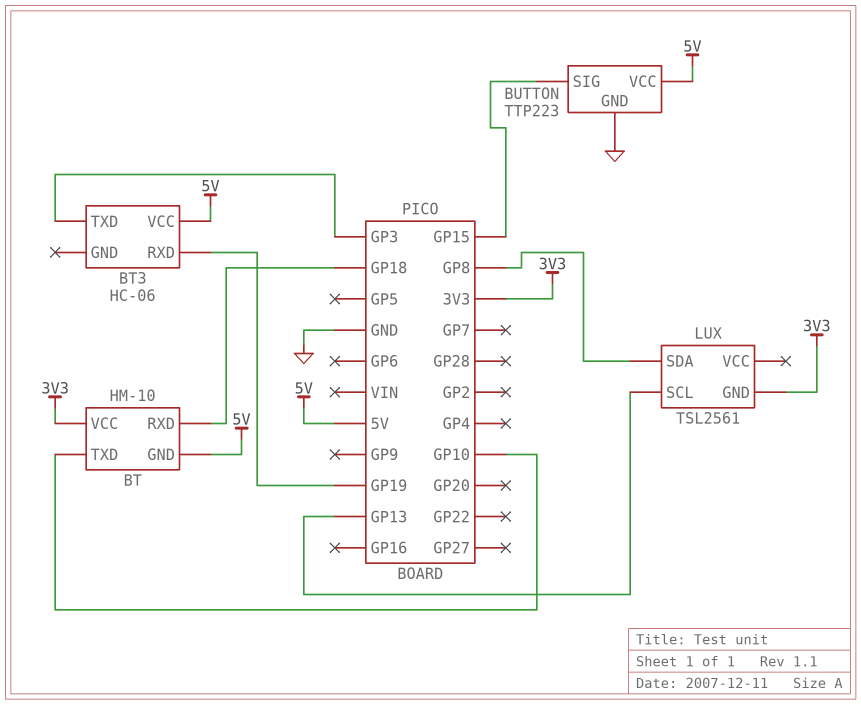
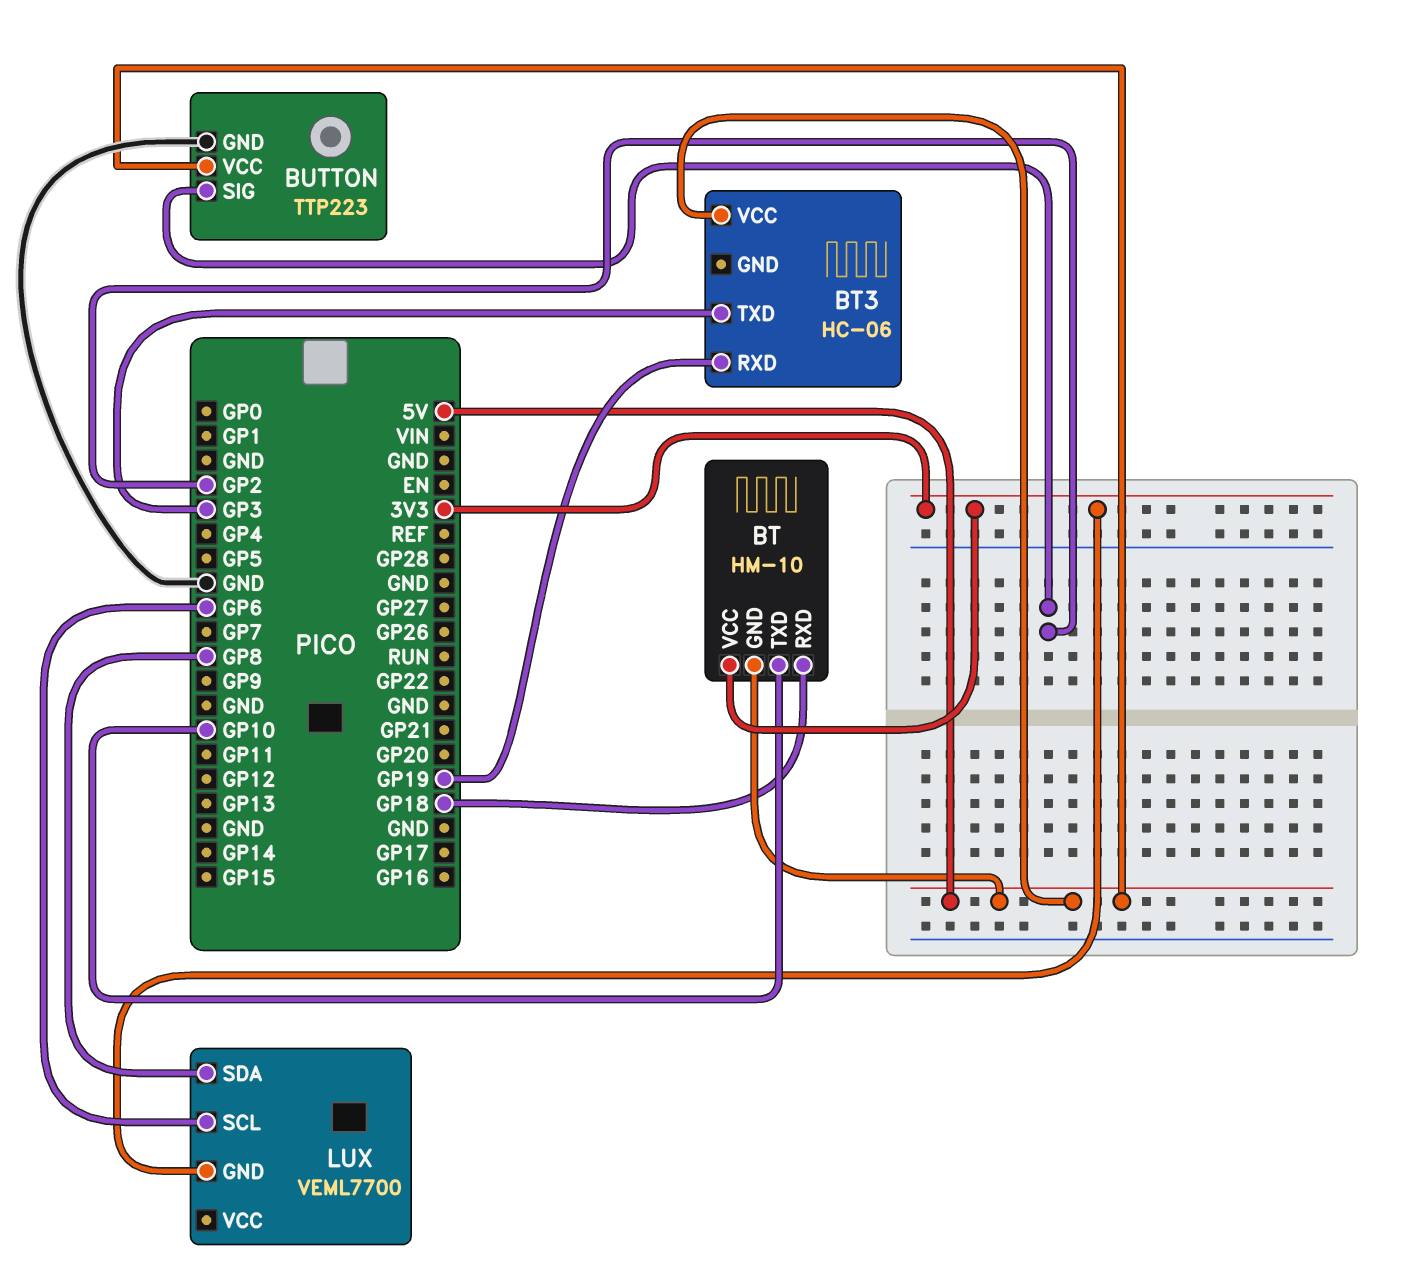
BUTTON pin SIG: GP15 -> GP2
LUX: TSL2561 -> VEML7700
LUX pin SCL: GP13 -> GP6

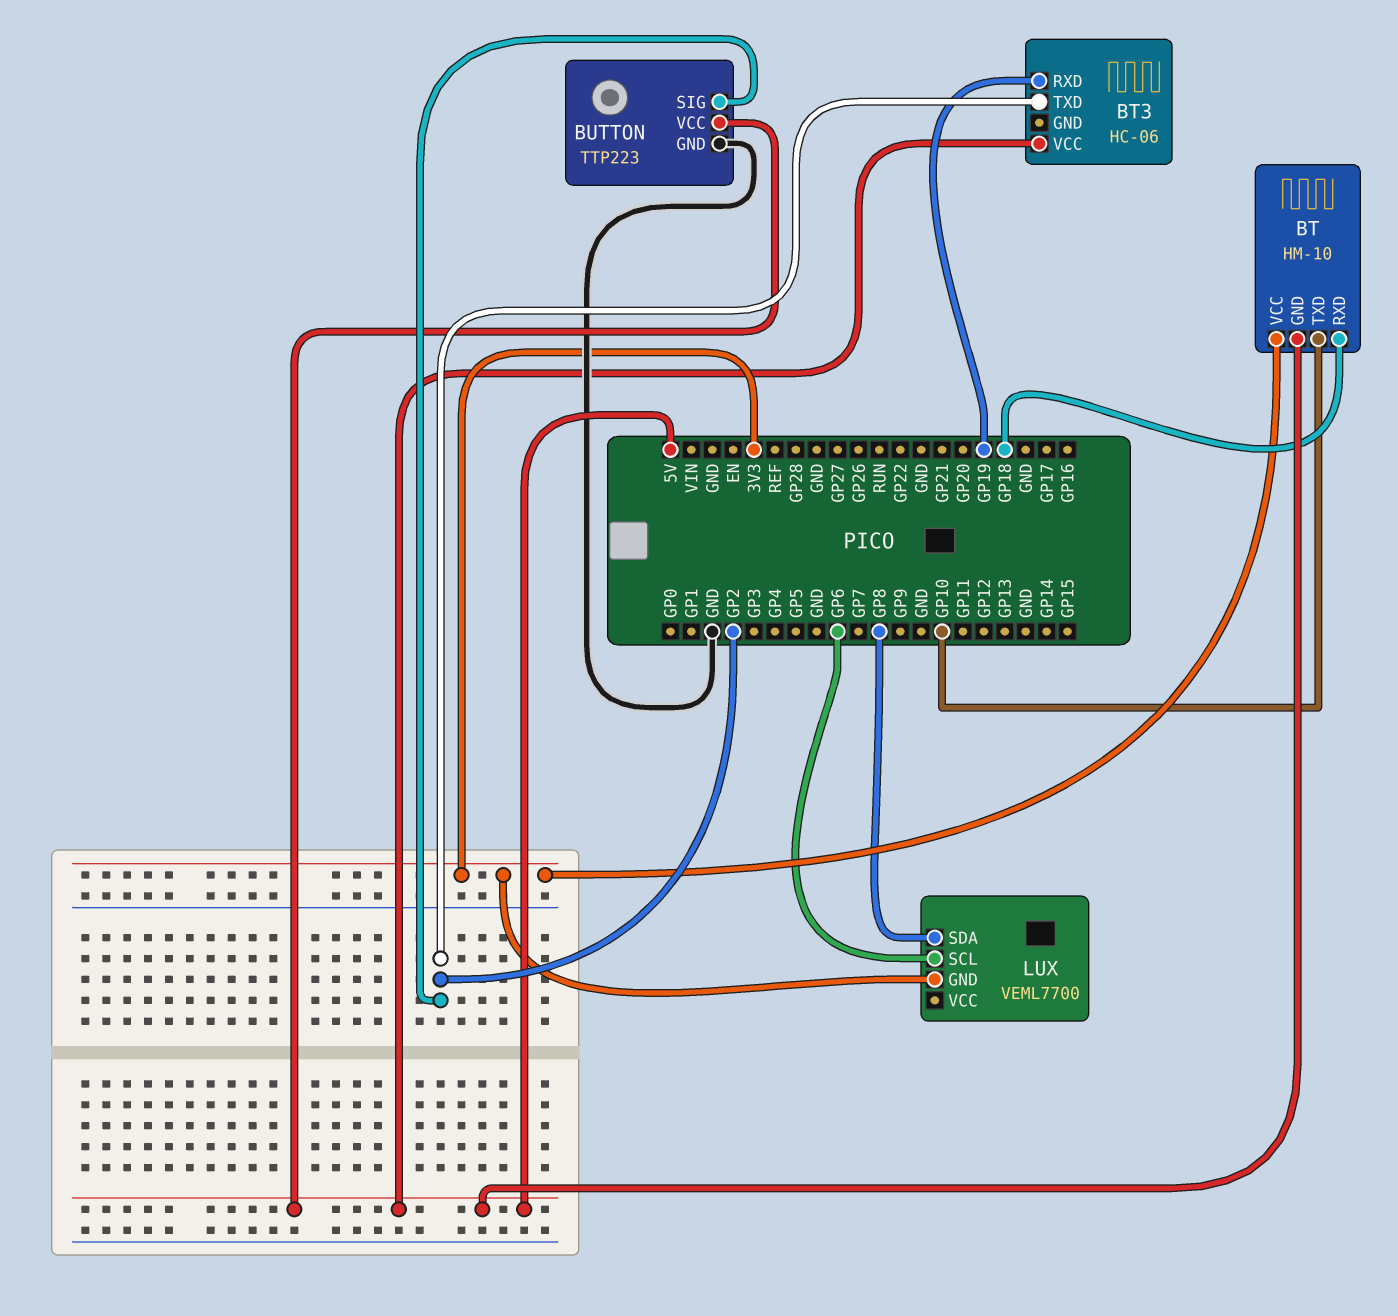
BT3 pin TXD: GP3 -> GP2

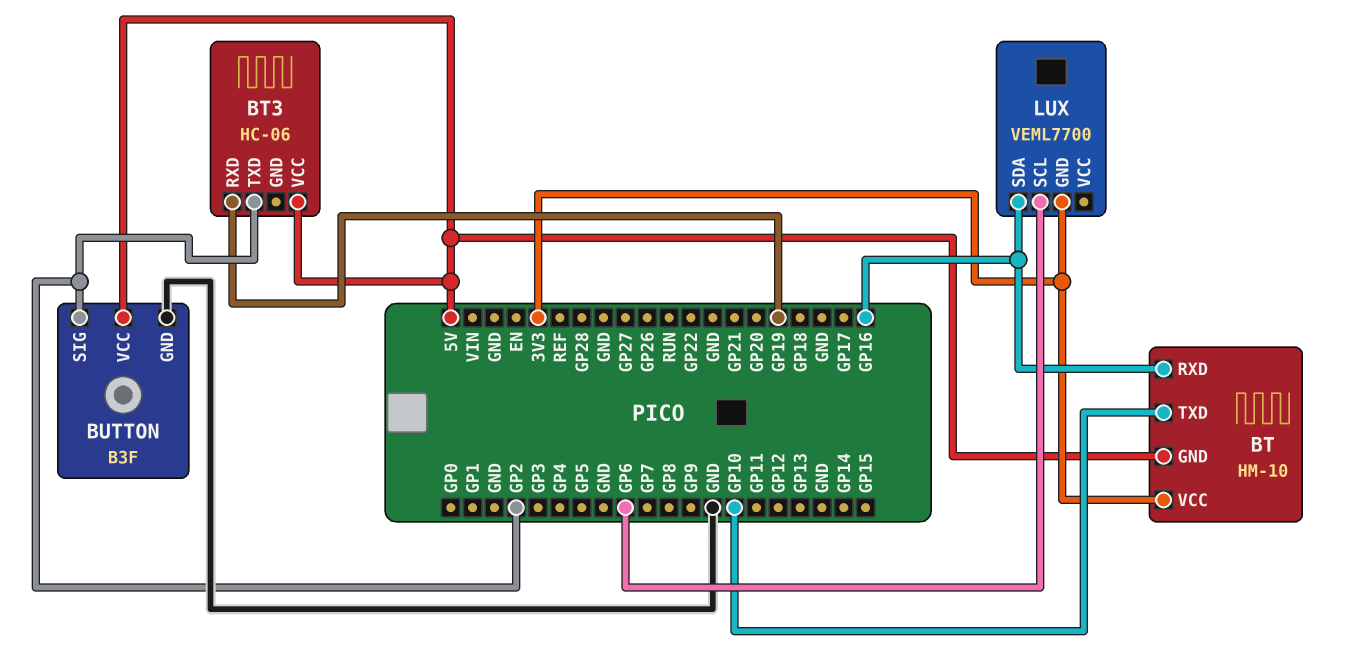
BT pin RXD: GP18 -> GP16
BUTTON: TTP223 -> B3F
LUX pin SDA: GP8 -> GP16

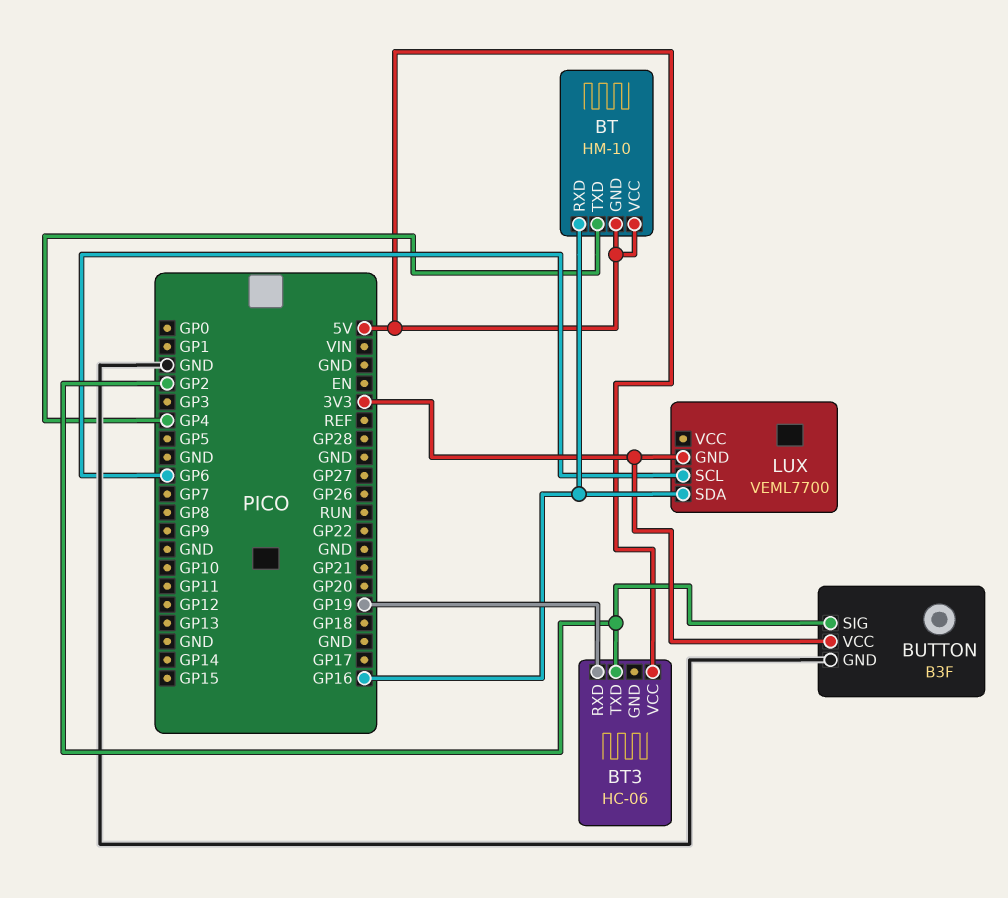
BT pin TXD: GP10 -> GP4
BT pin VCC: 3V3 -> 5V
BUTTON pin VCC: 5V -> 3V3

